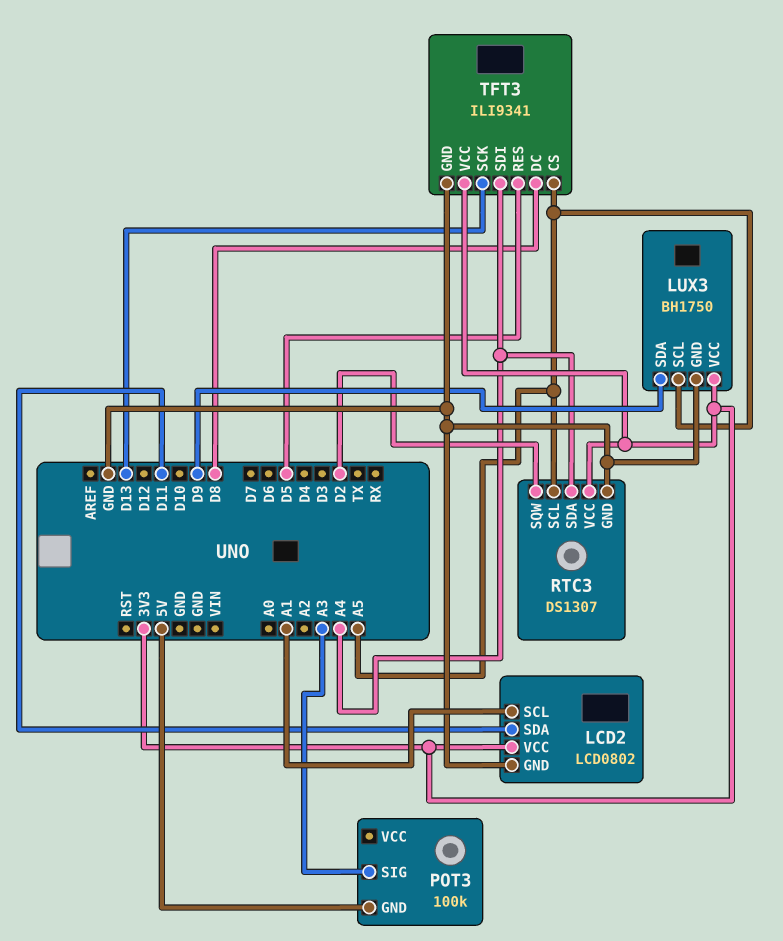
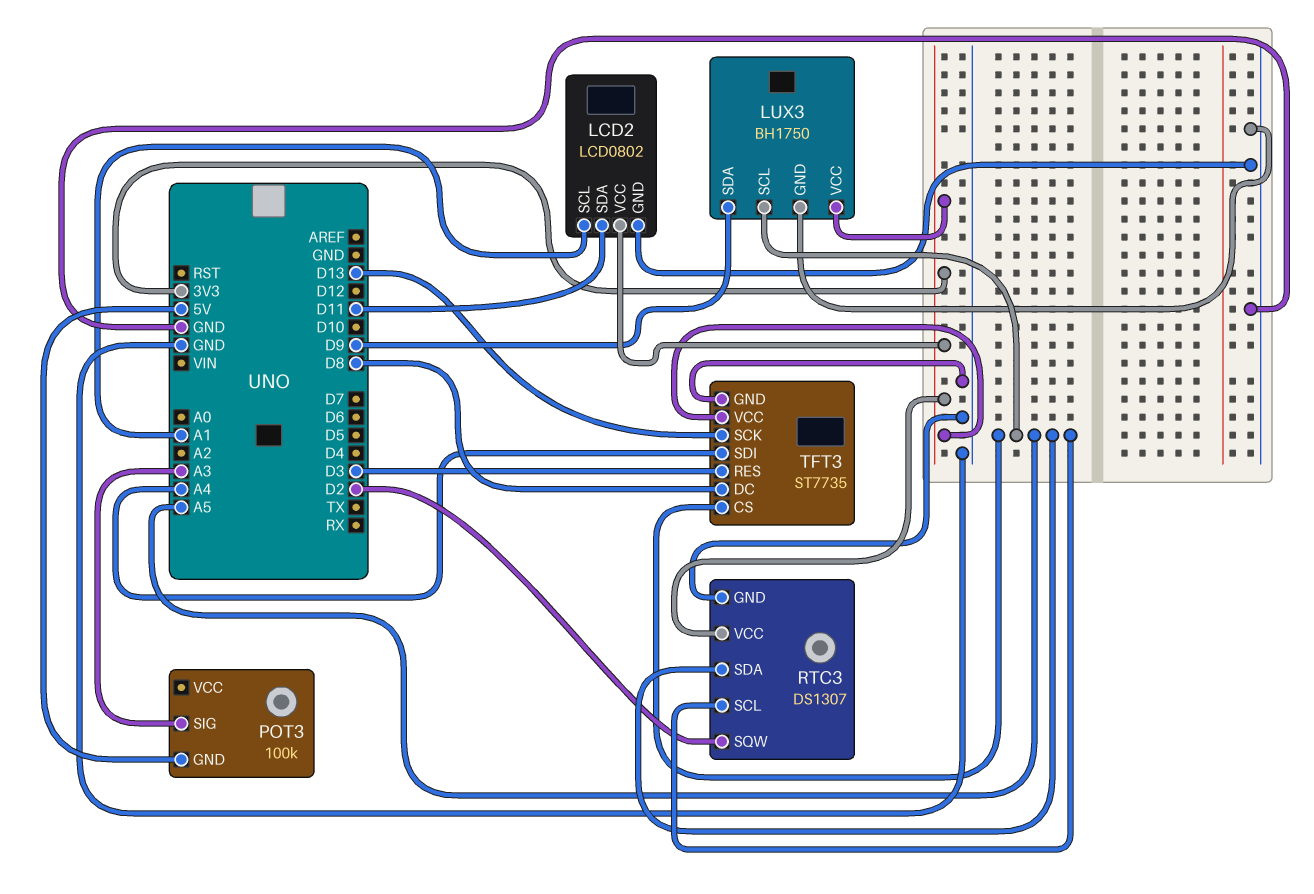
RTC3 pin SDA: A4 -> A5
TFT3: ILI9341 -> ST7735
TFT3 pin RES: D5 -> D3

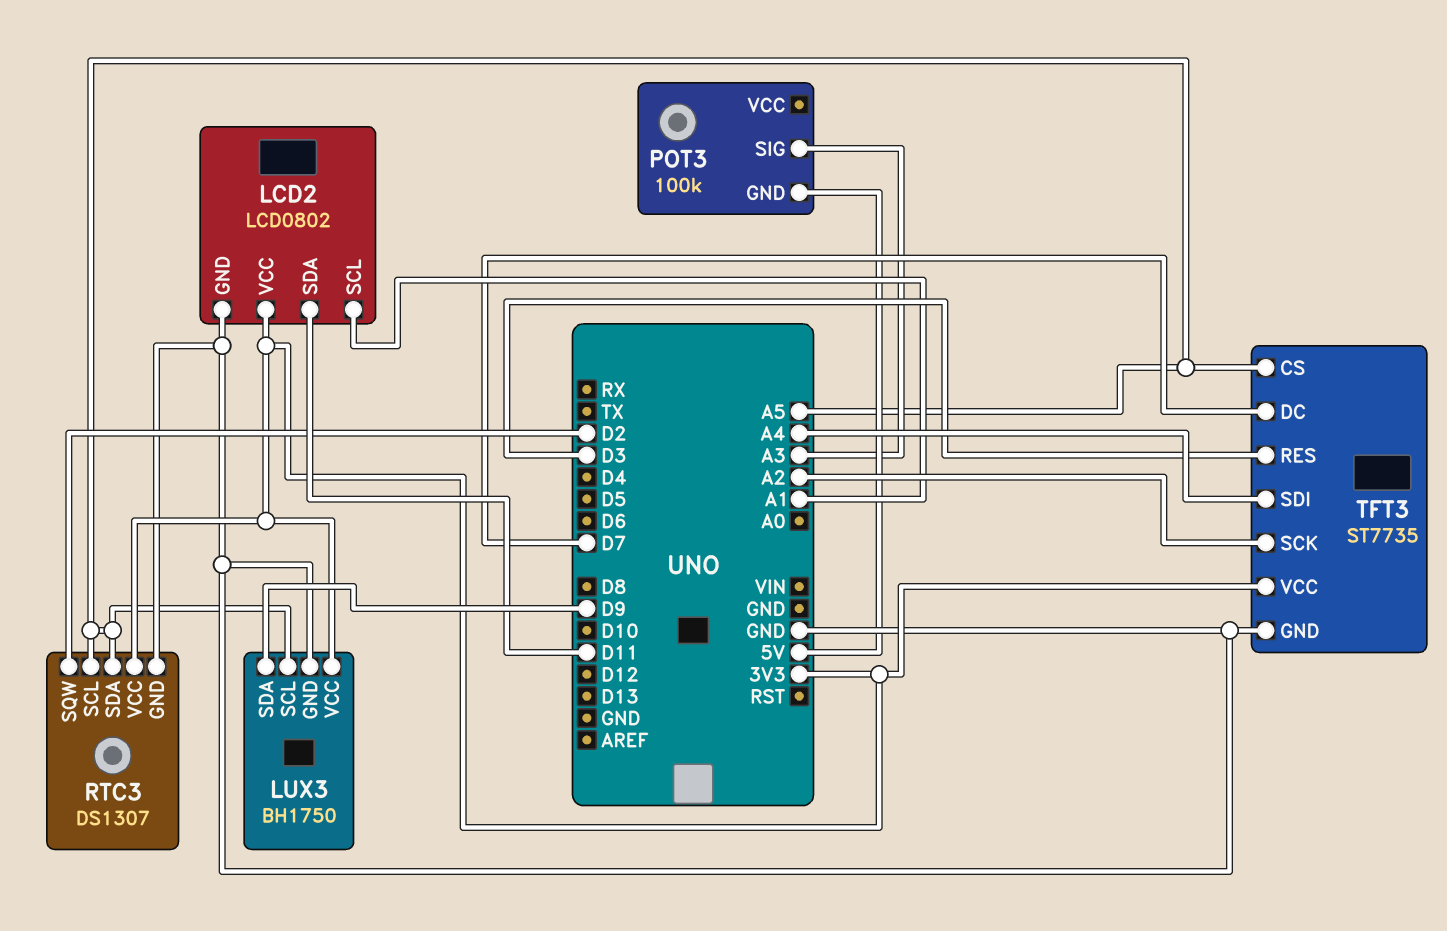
TFT3 pin DC: D8 -> D7
TFT3 pin SCK: D13 -> A2

